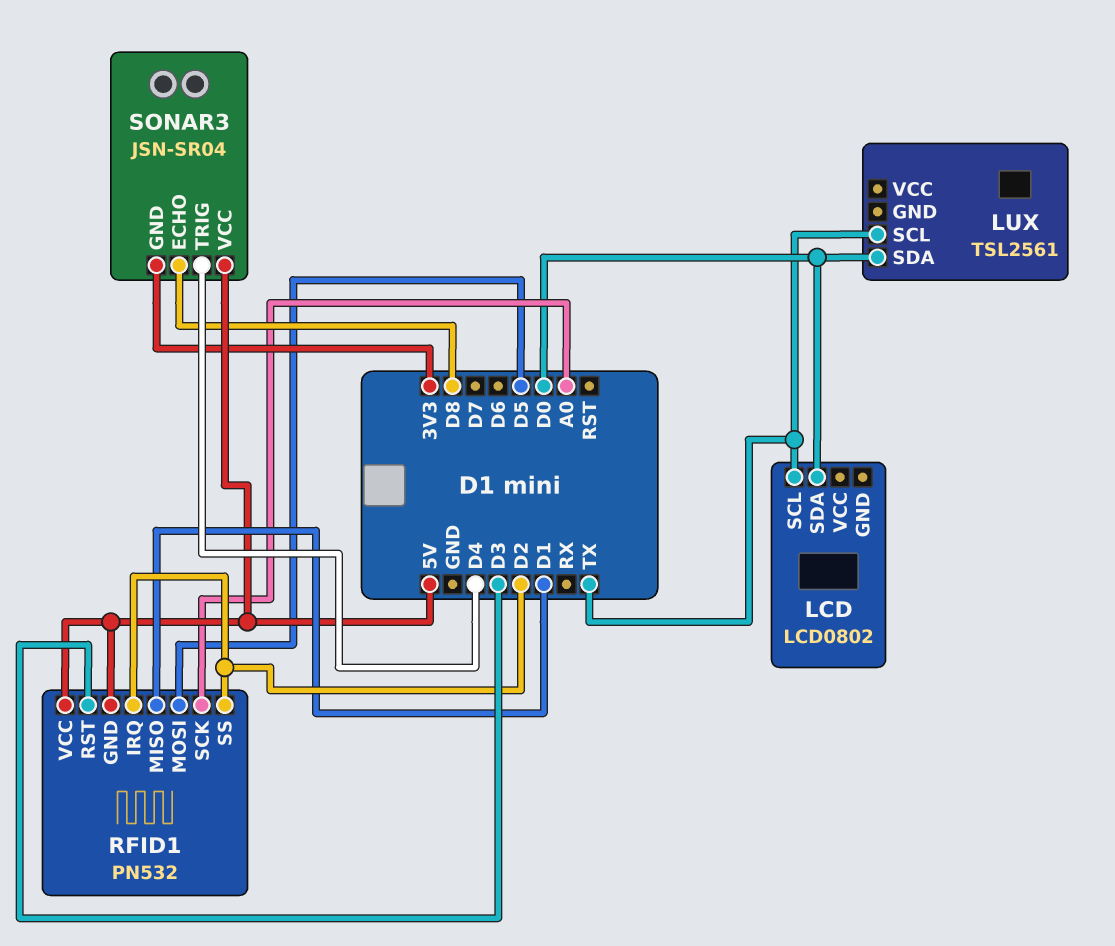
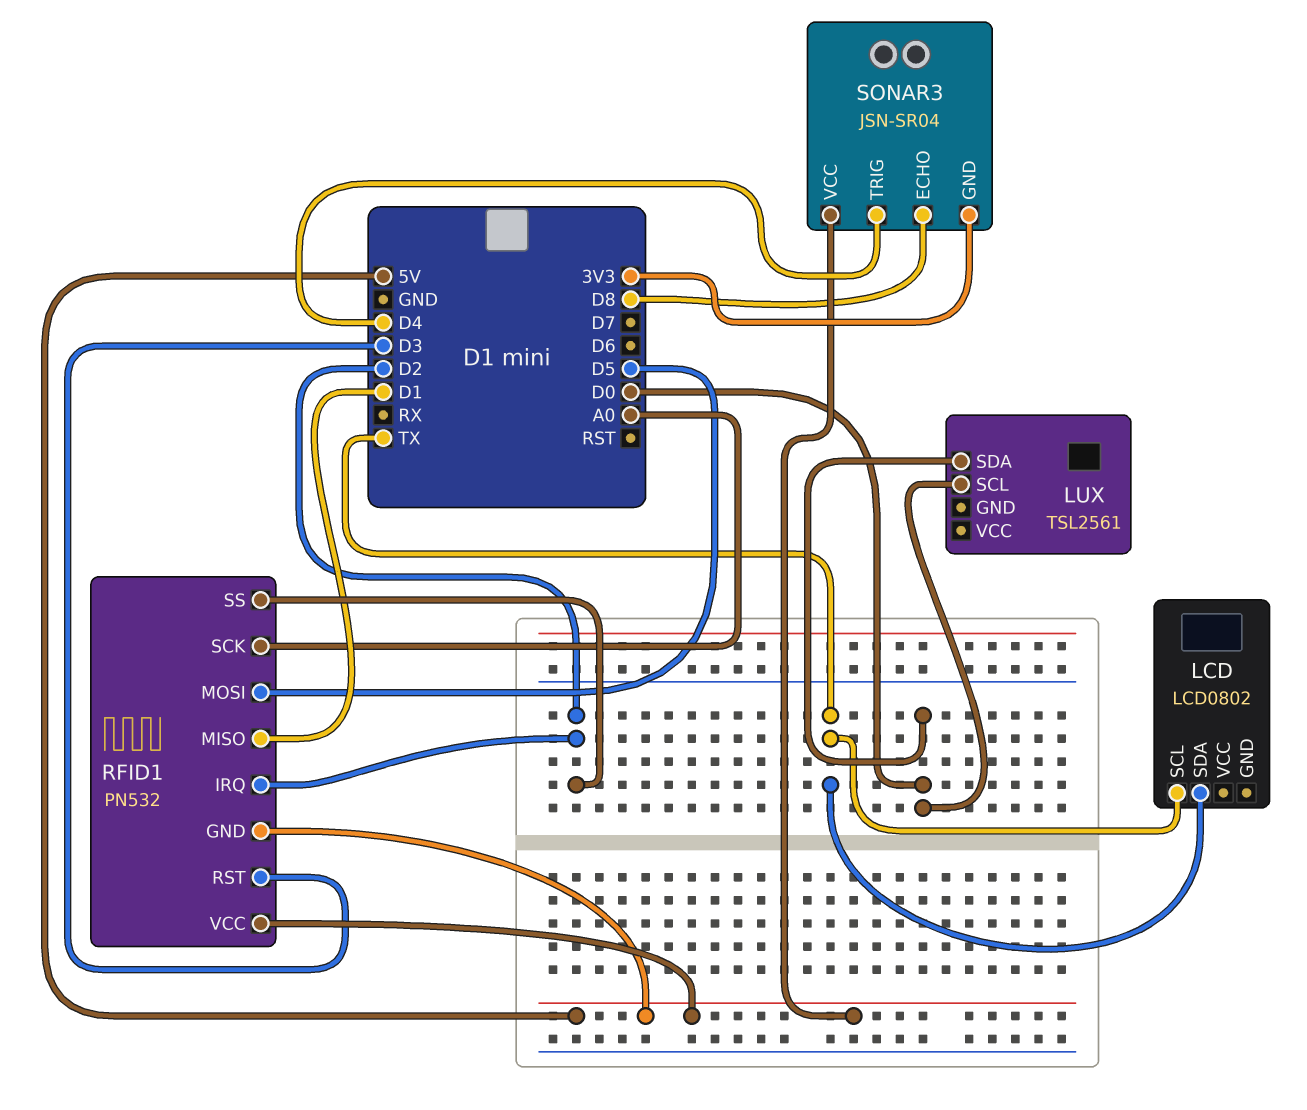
LCD pin SDA: D0 -> TX
LUX pin SCL: TX -> D0

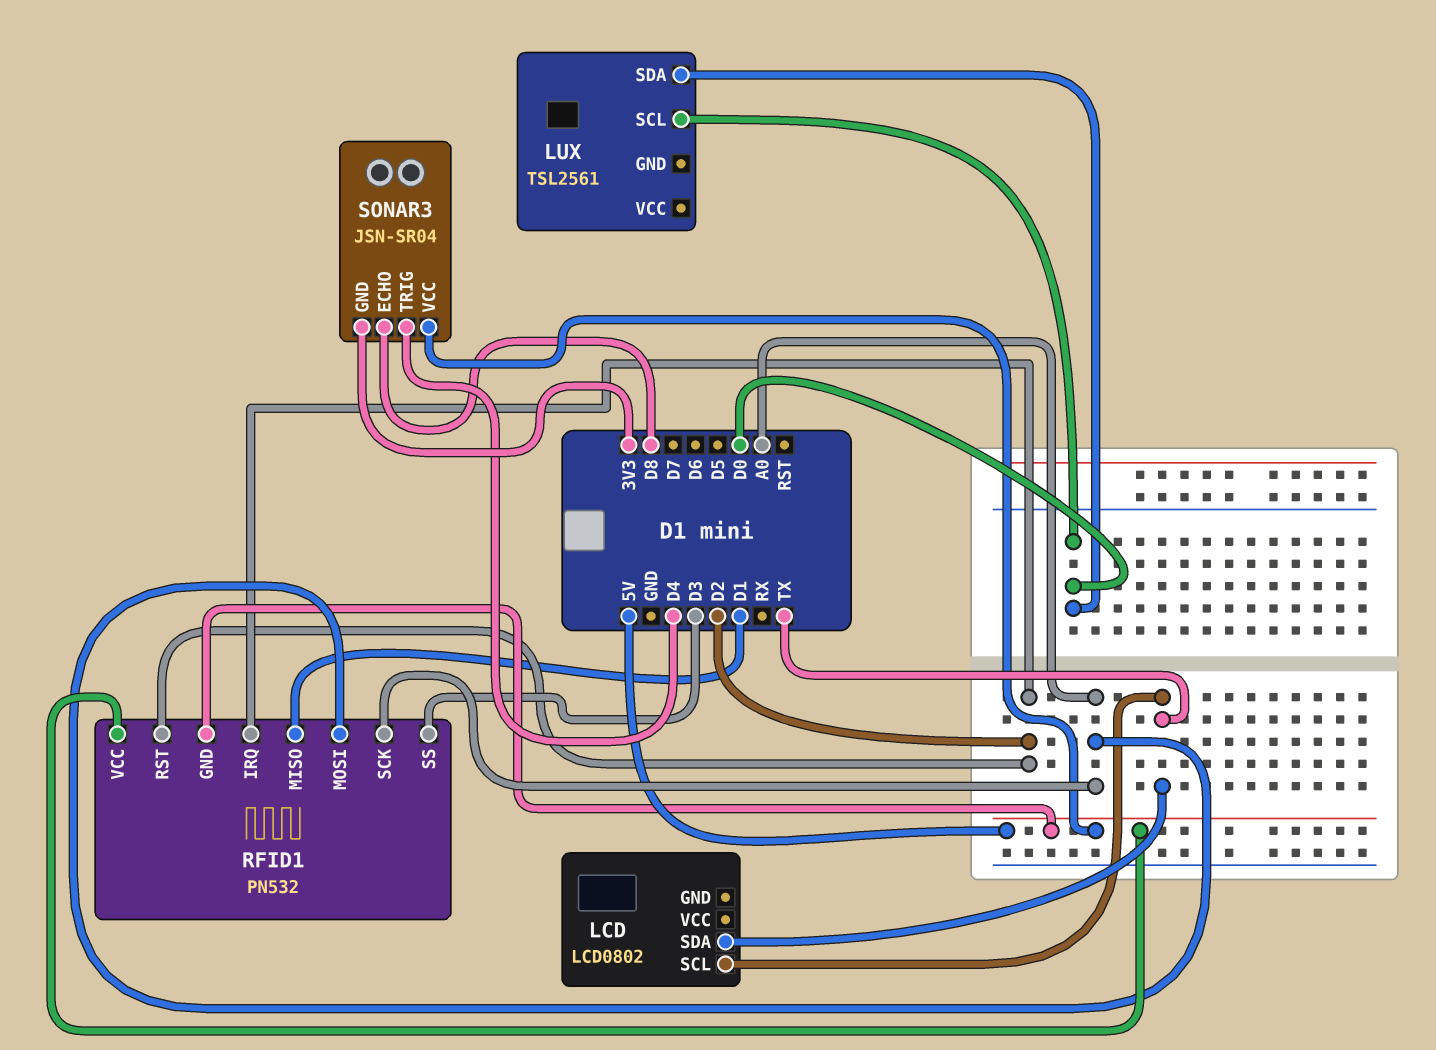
RFID1 pin MOSI: D5 -> A0
RFID1 pin RST: D3 -> D2
RFID1 pin SS: D2 -> D3

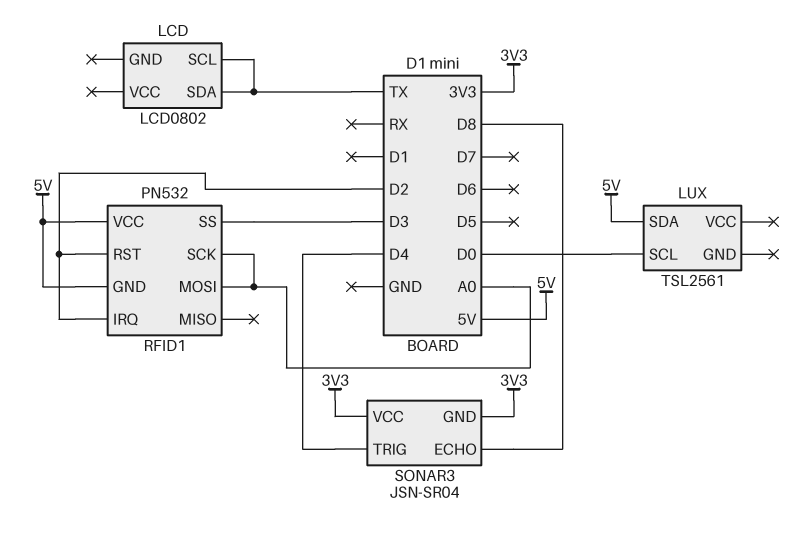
LUX pin SDA: D0 -> 5V
RFID1 pin MISO: D1 -> none
SONAR3 pin VCC: 5V -> 3V3

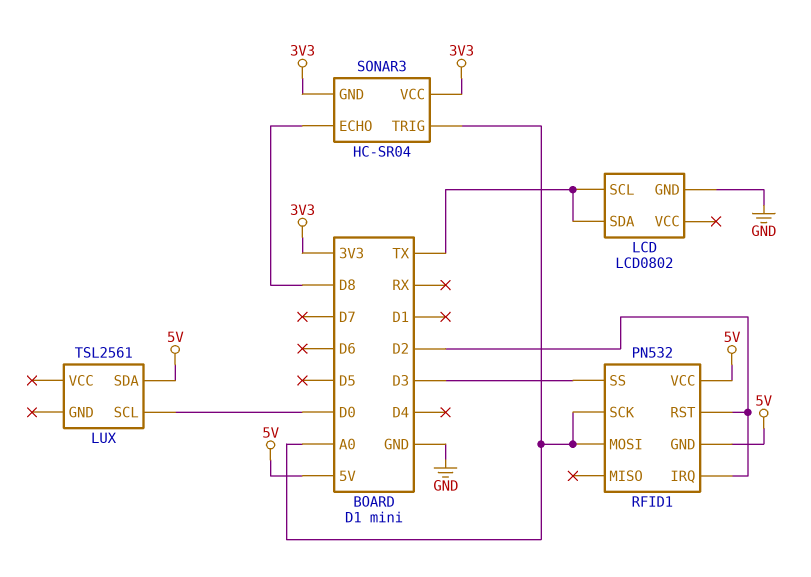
LCD pin GND: none -> GND
SONAR3: JSN-SR04 -> HC-SR04
SONAR3 pin TRIG: D4 -> A0

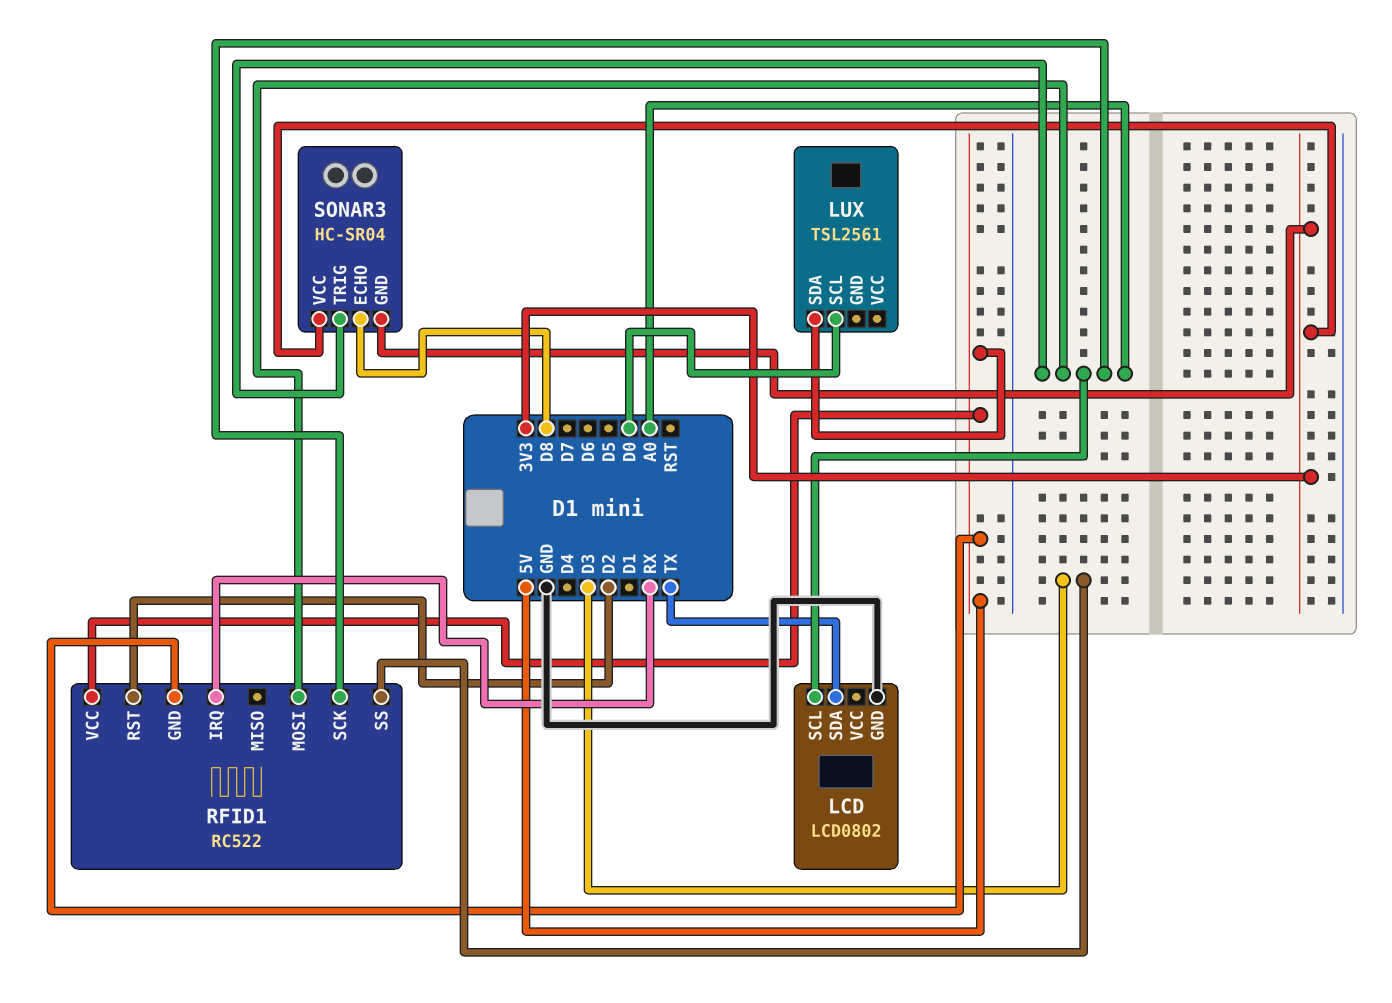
LCD pin SCL: TX -> A0
RFID1: PN532 -> RC522
RFID1 pin IRQ: D2 -> RX

